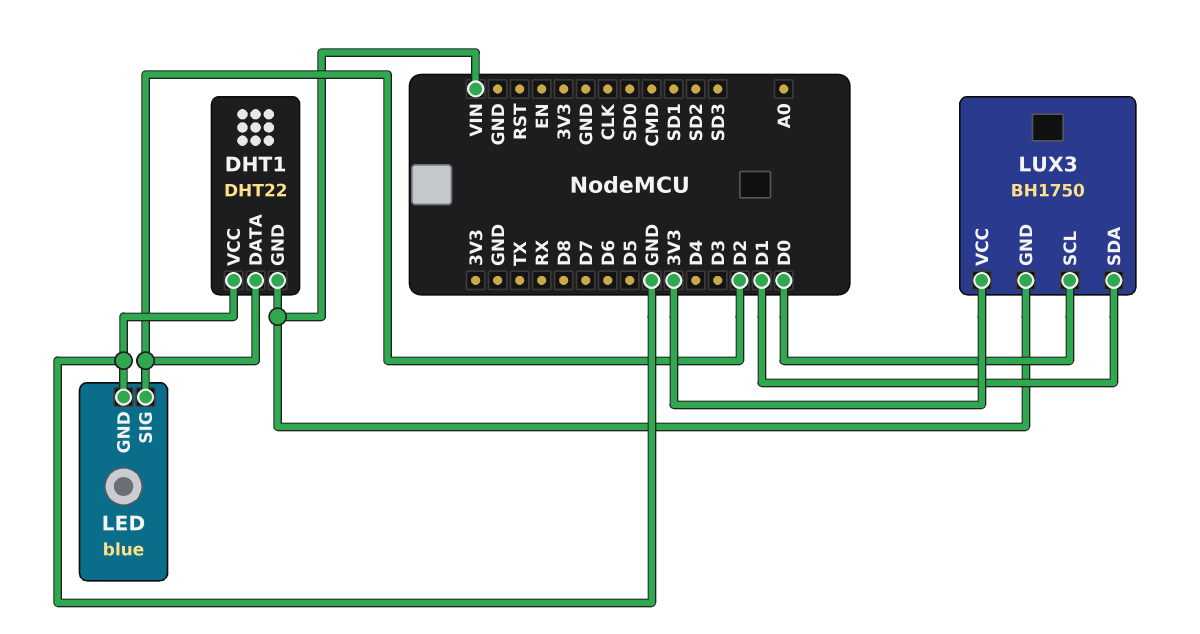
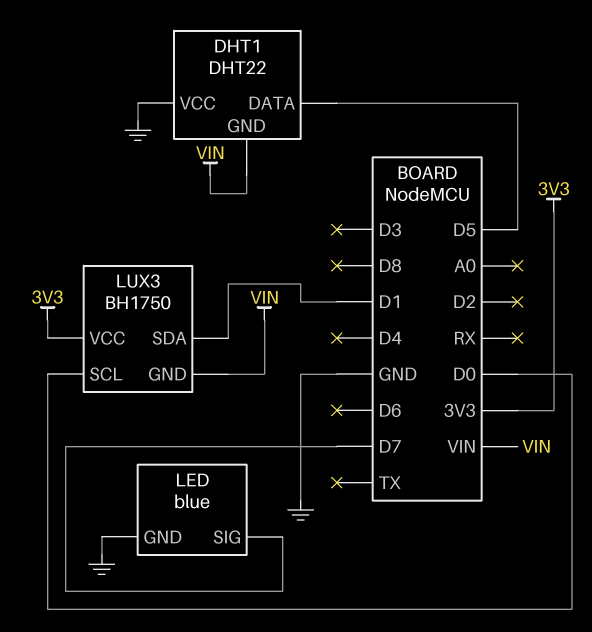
DHT1 pin DATA: D2 -> D5
LED pin SIG: D2 -> D7

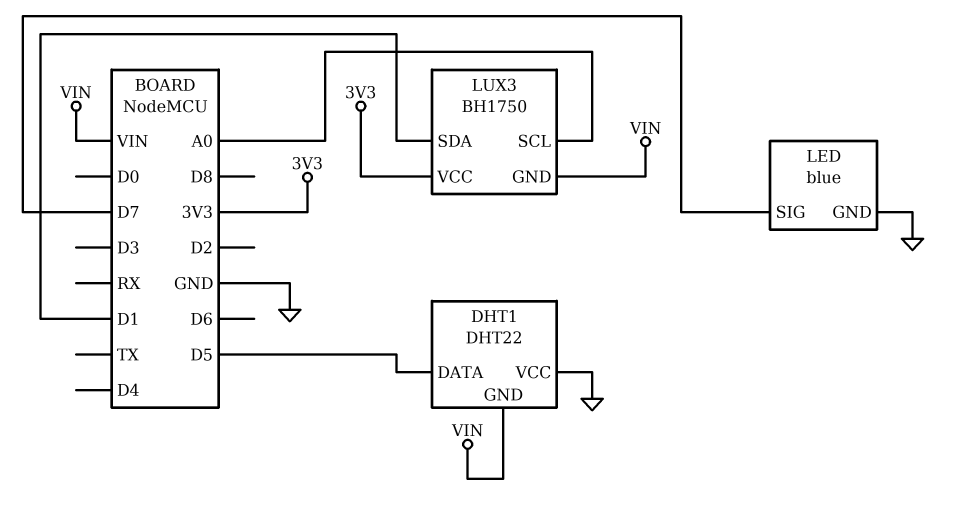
LUX3 pin SCL: D0 -> A0

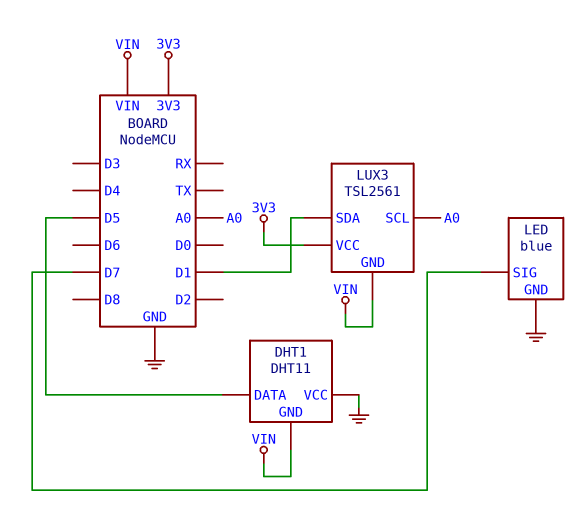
DHT1: DHT22 -> DHT11
LUX3: BH1750 -> TSL2561

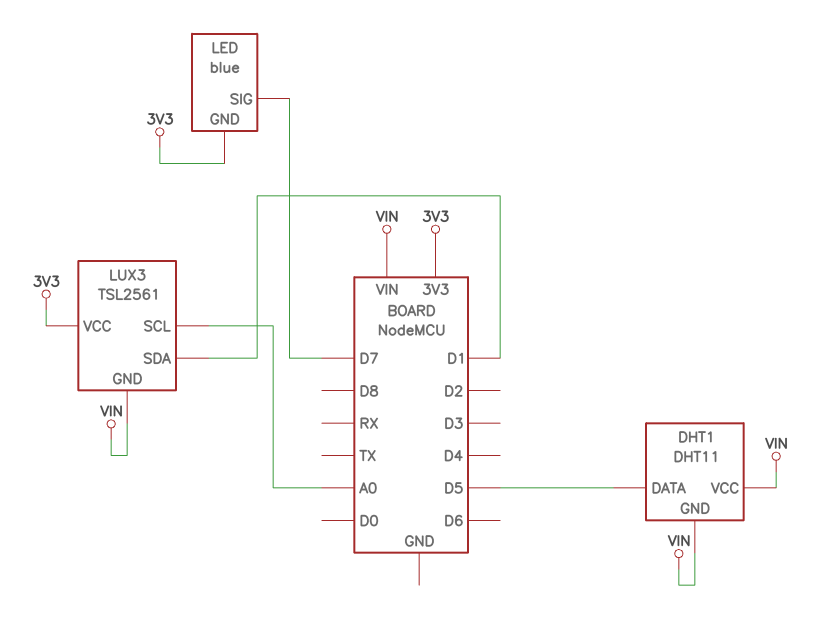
DHT1 pin VCC: GND -> VIN
LED pin GND: GND -> 3V3

